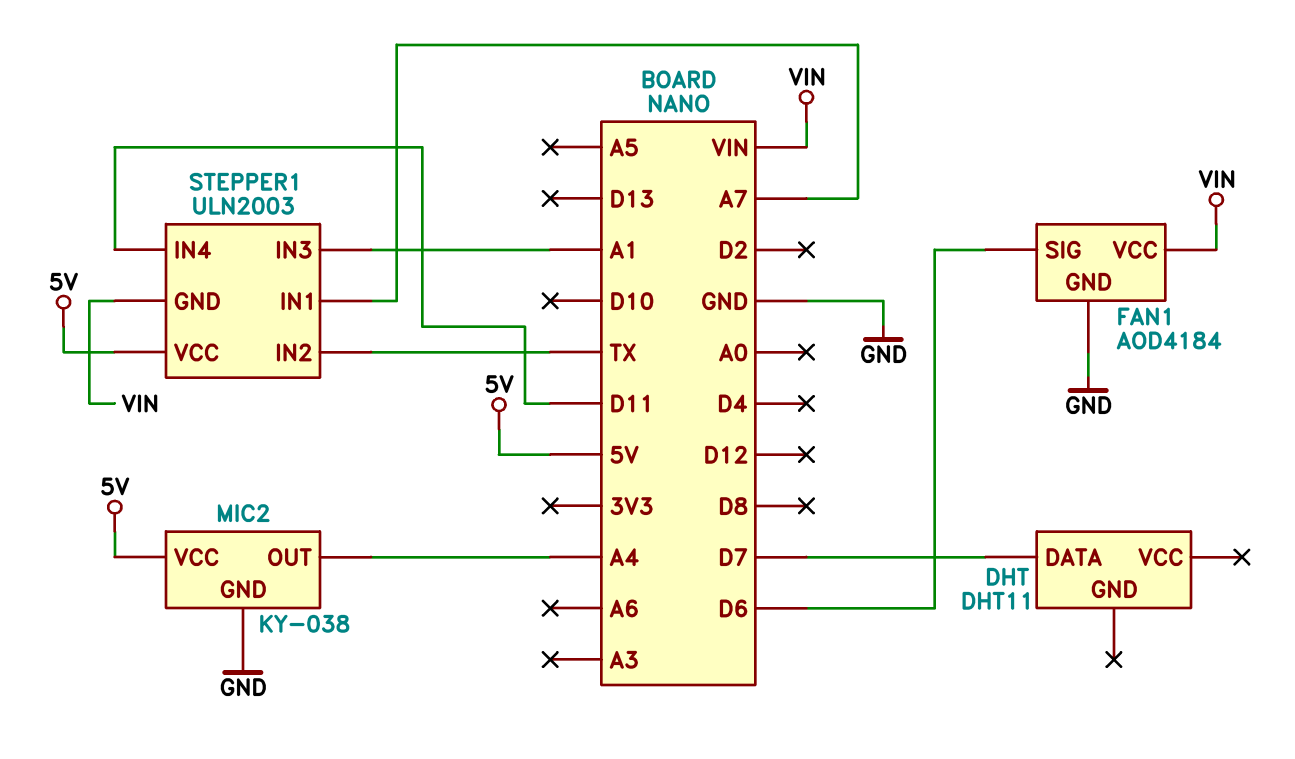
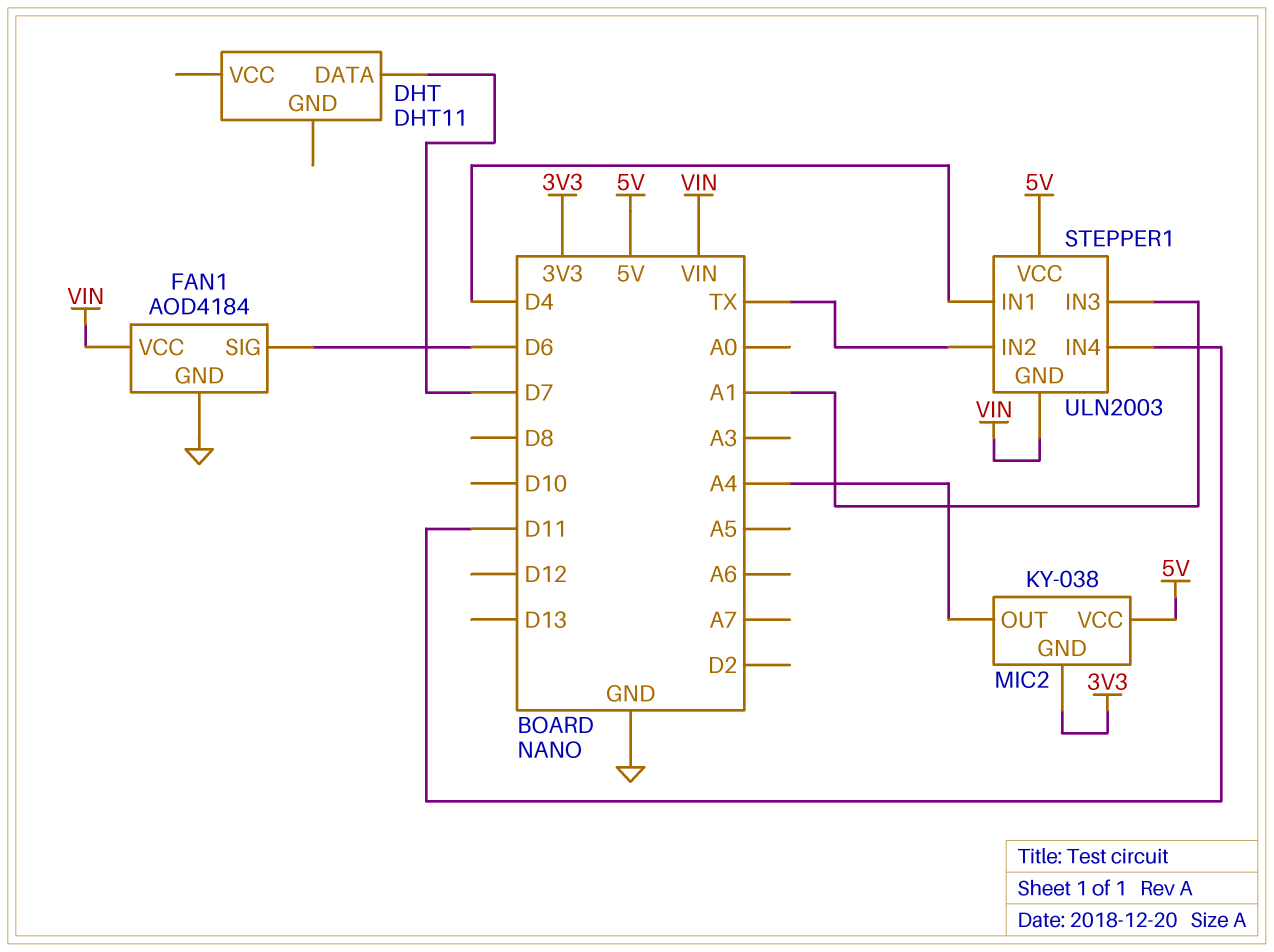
MIC2 pin GND: GND -> 3V3
STEPPER1 pin IN1: A7 -> D4

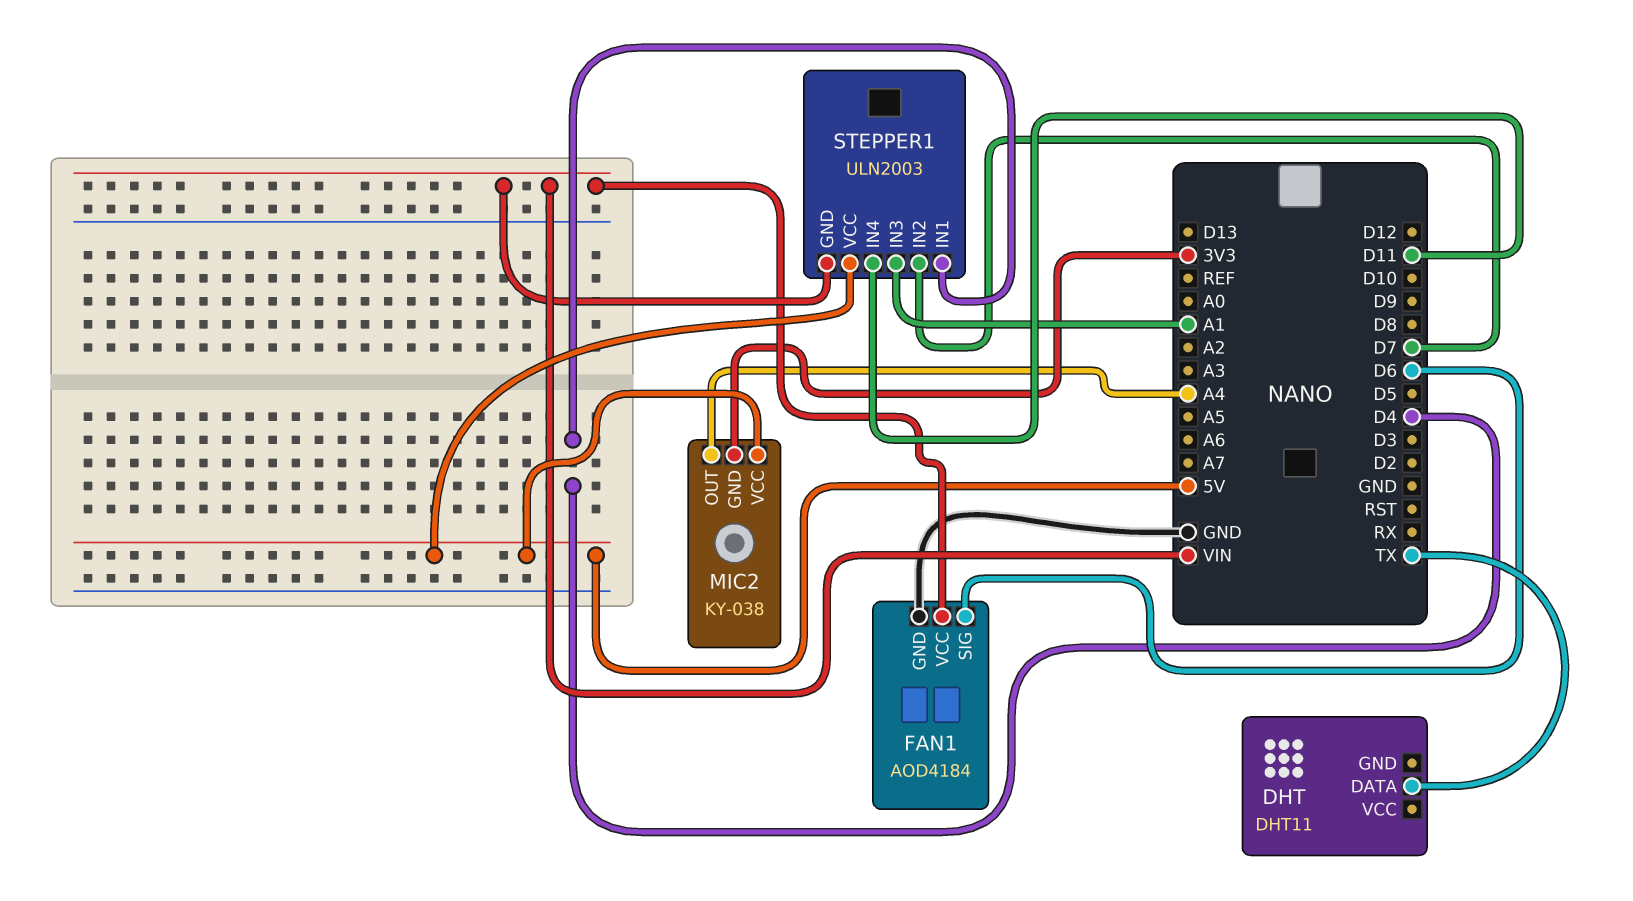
DHT pin DATA: D7 -> TX
STEPPER1 pin IN2: TX -> D7

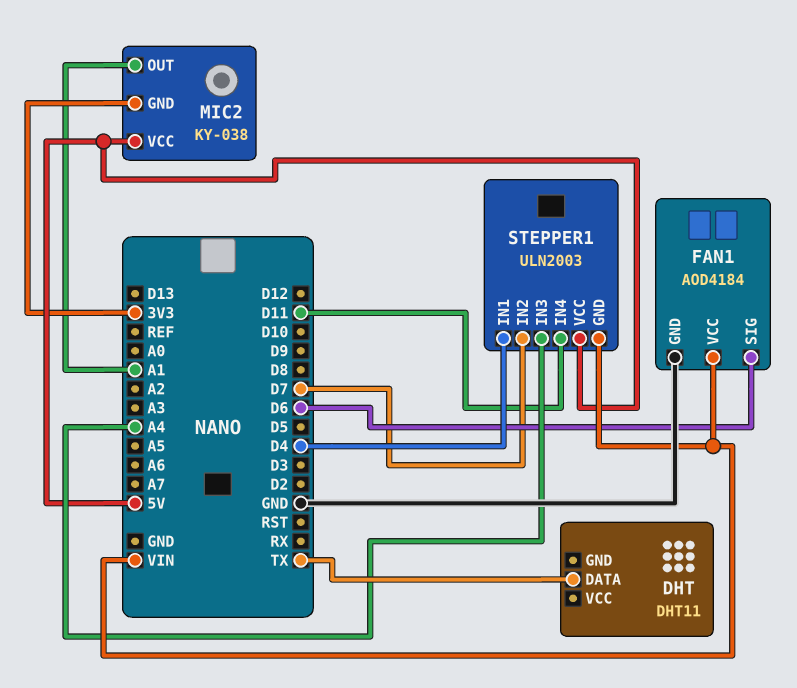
MIC2 pin OUT: A4 -> A1
STEPPER1 pin IN3: A1 -> A4

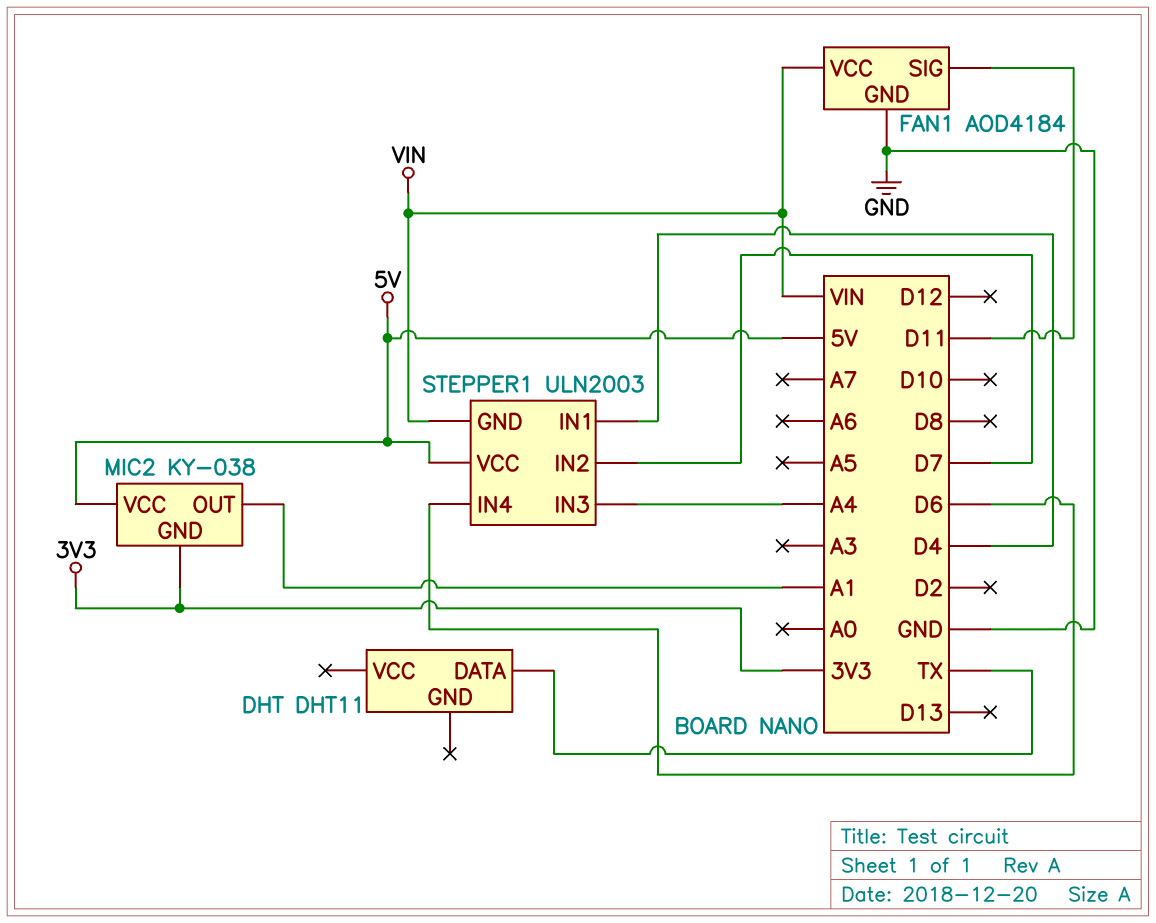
FAN1 pin SIG: D6 -> D11
STEPPER1 pin IN4: D11 -> D6

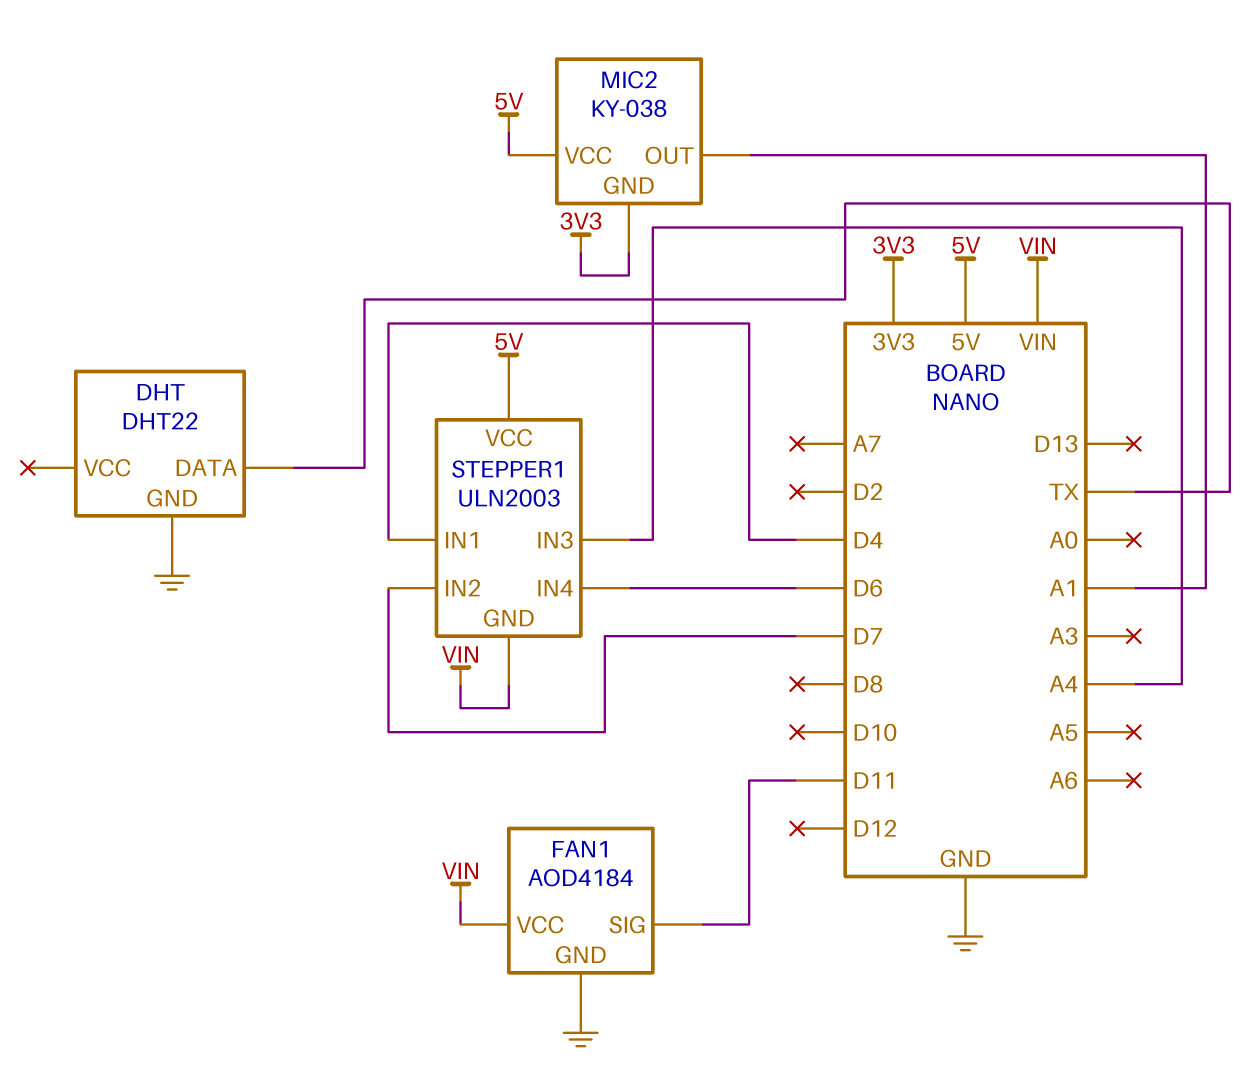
DHT: DHT11 -> DHT22
DHT pin GND: none -> GND

